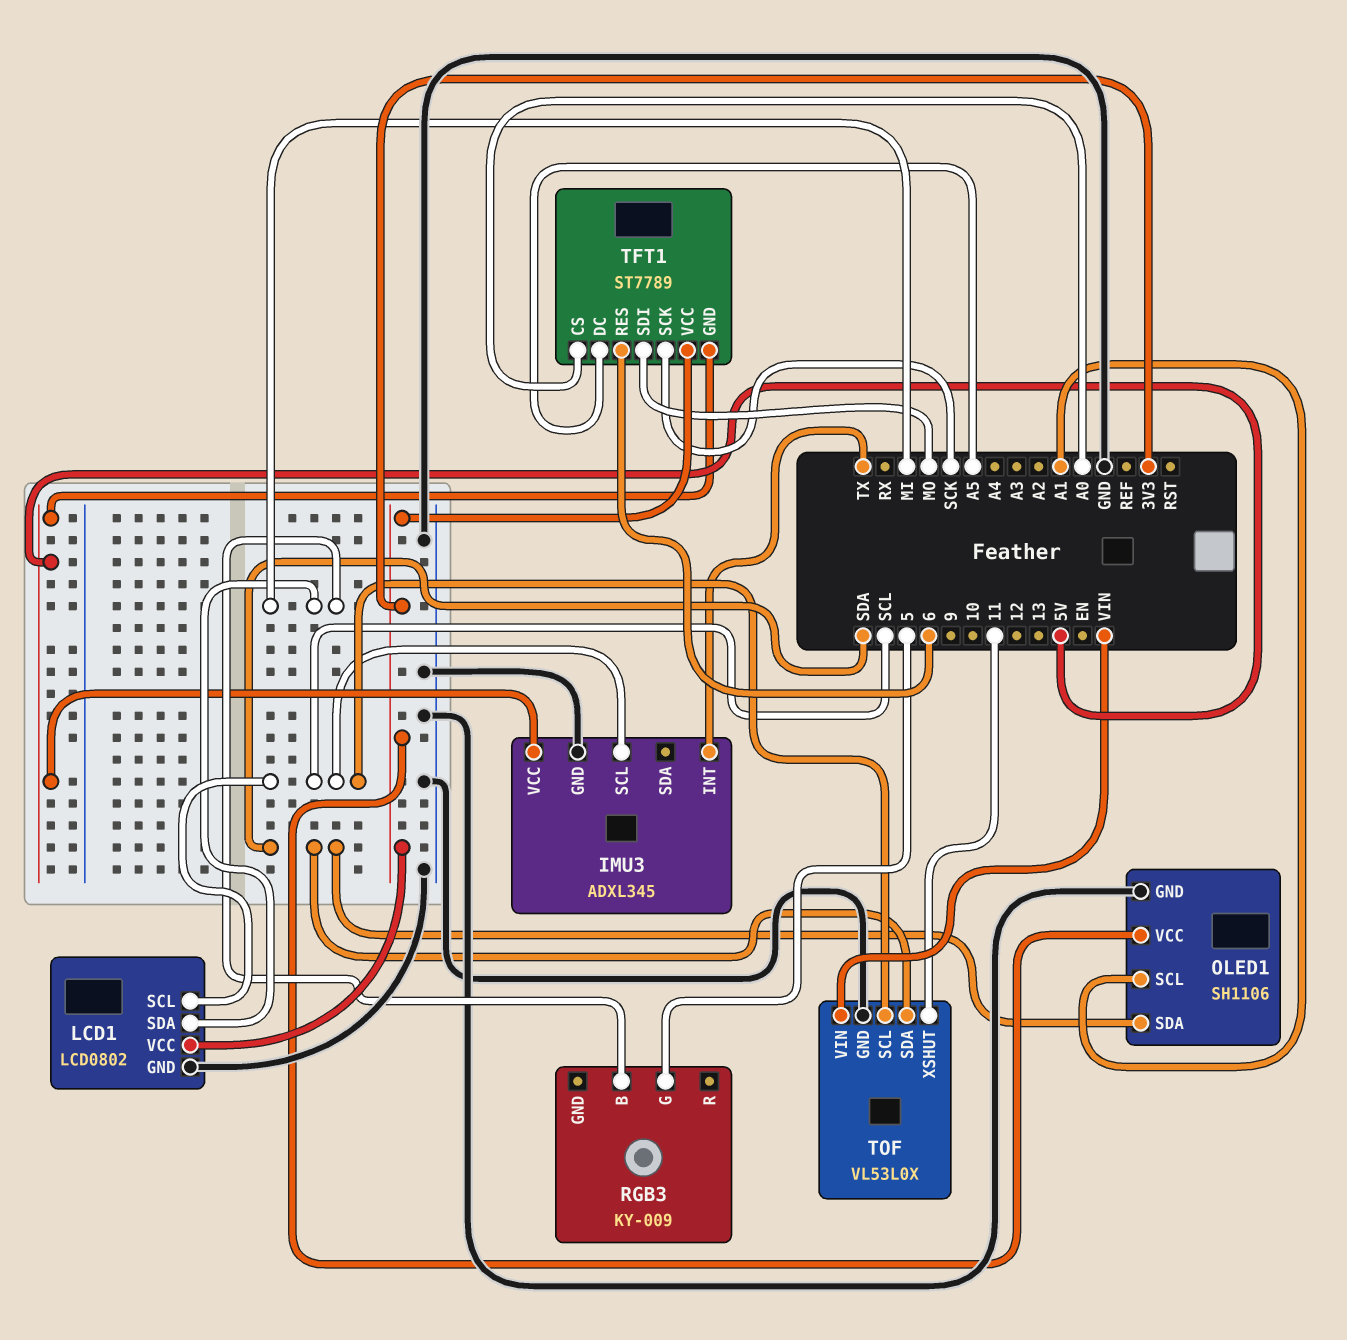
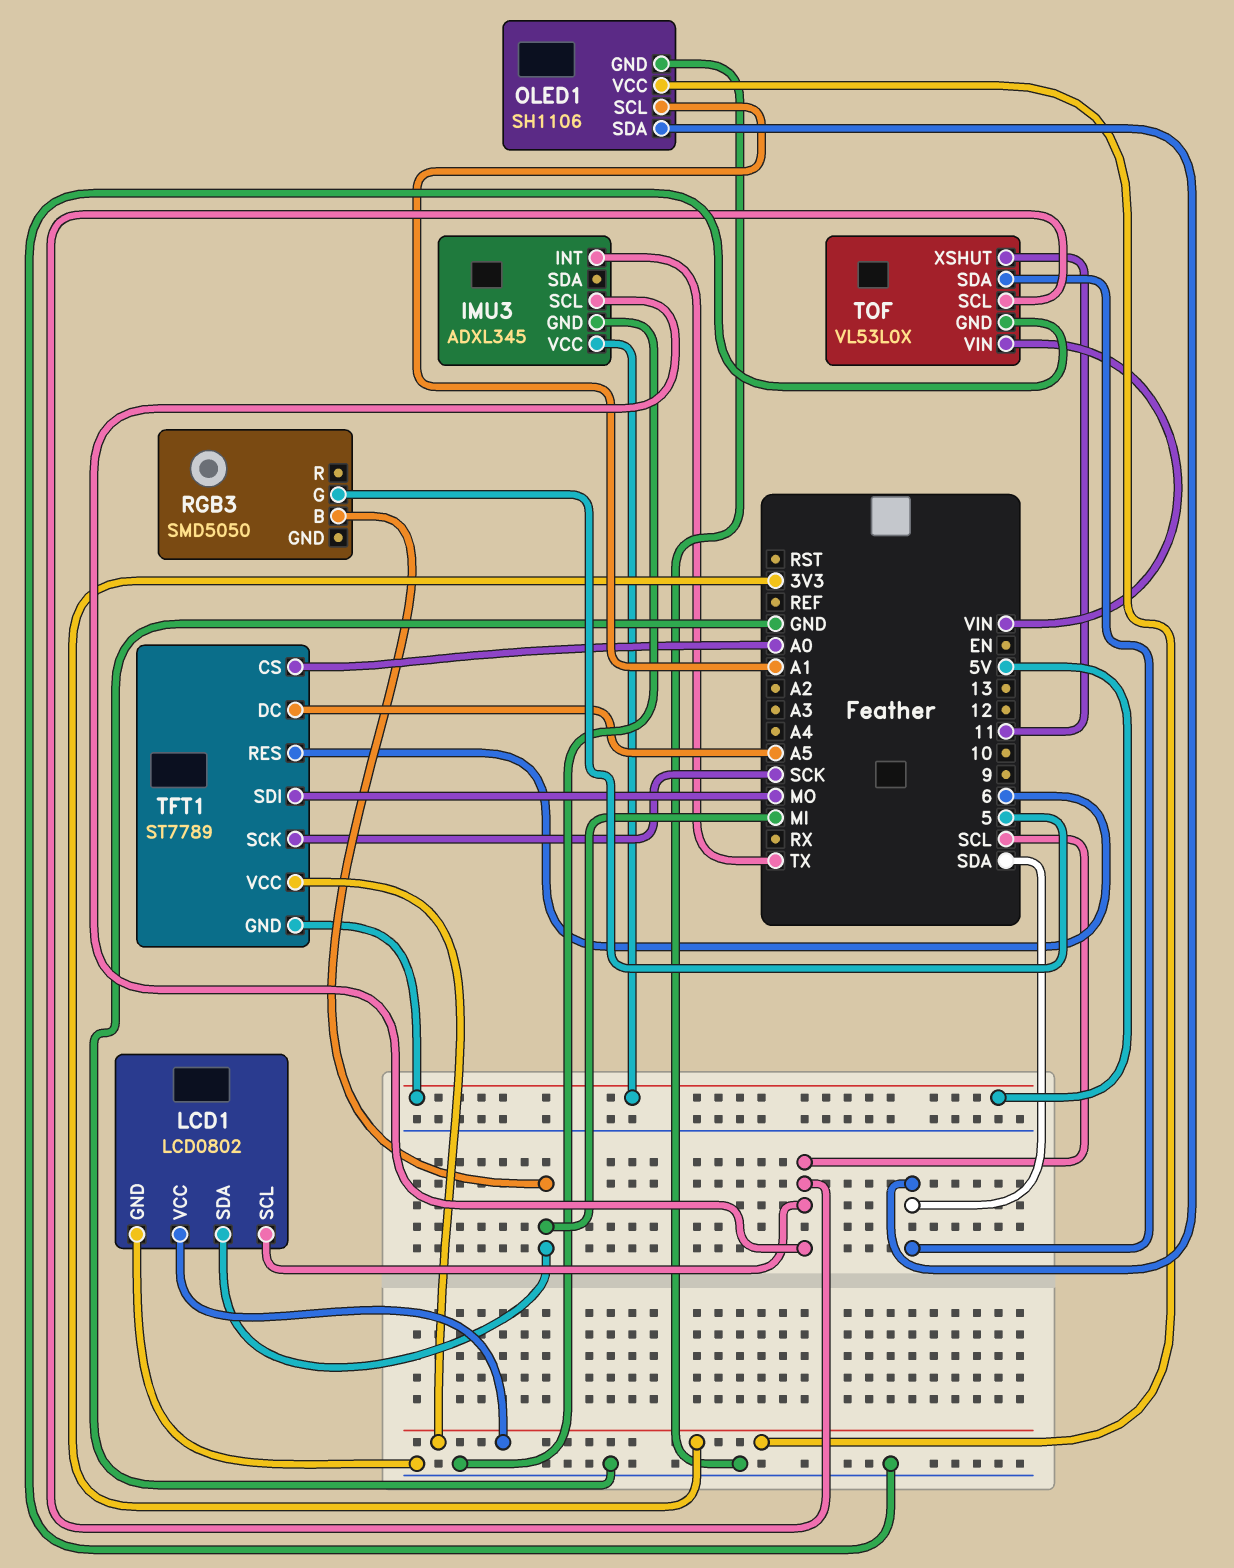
RGB3: KY-009 -> SMD5050

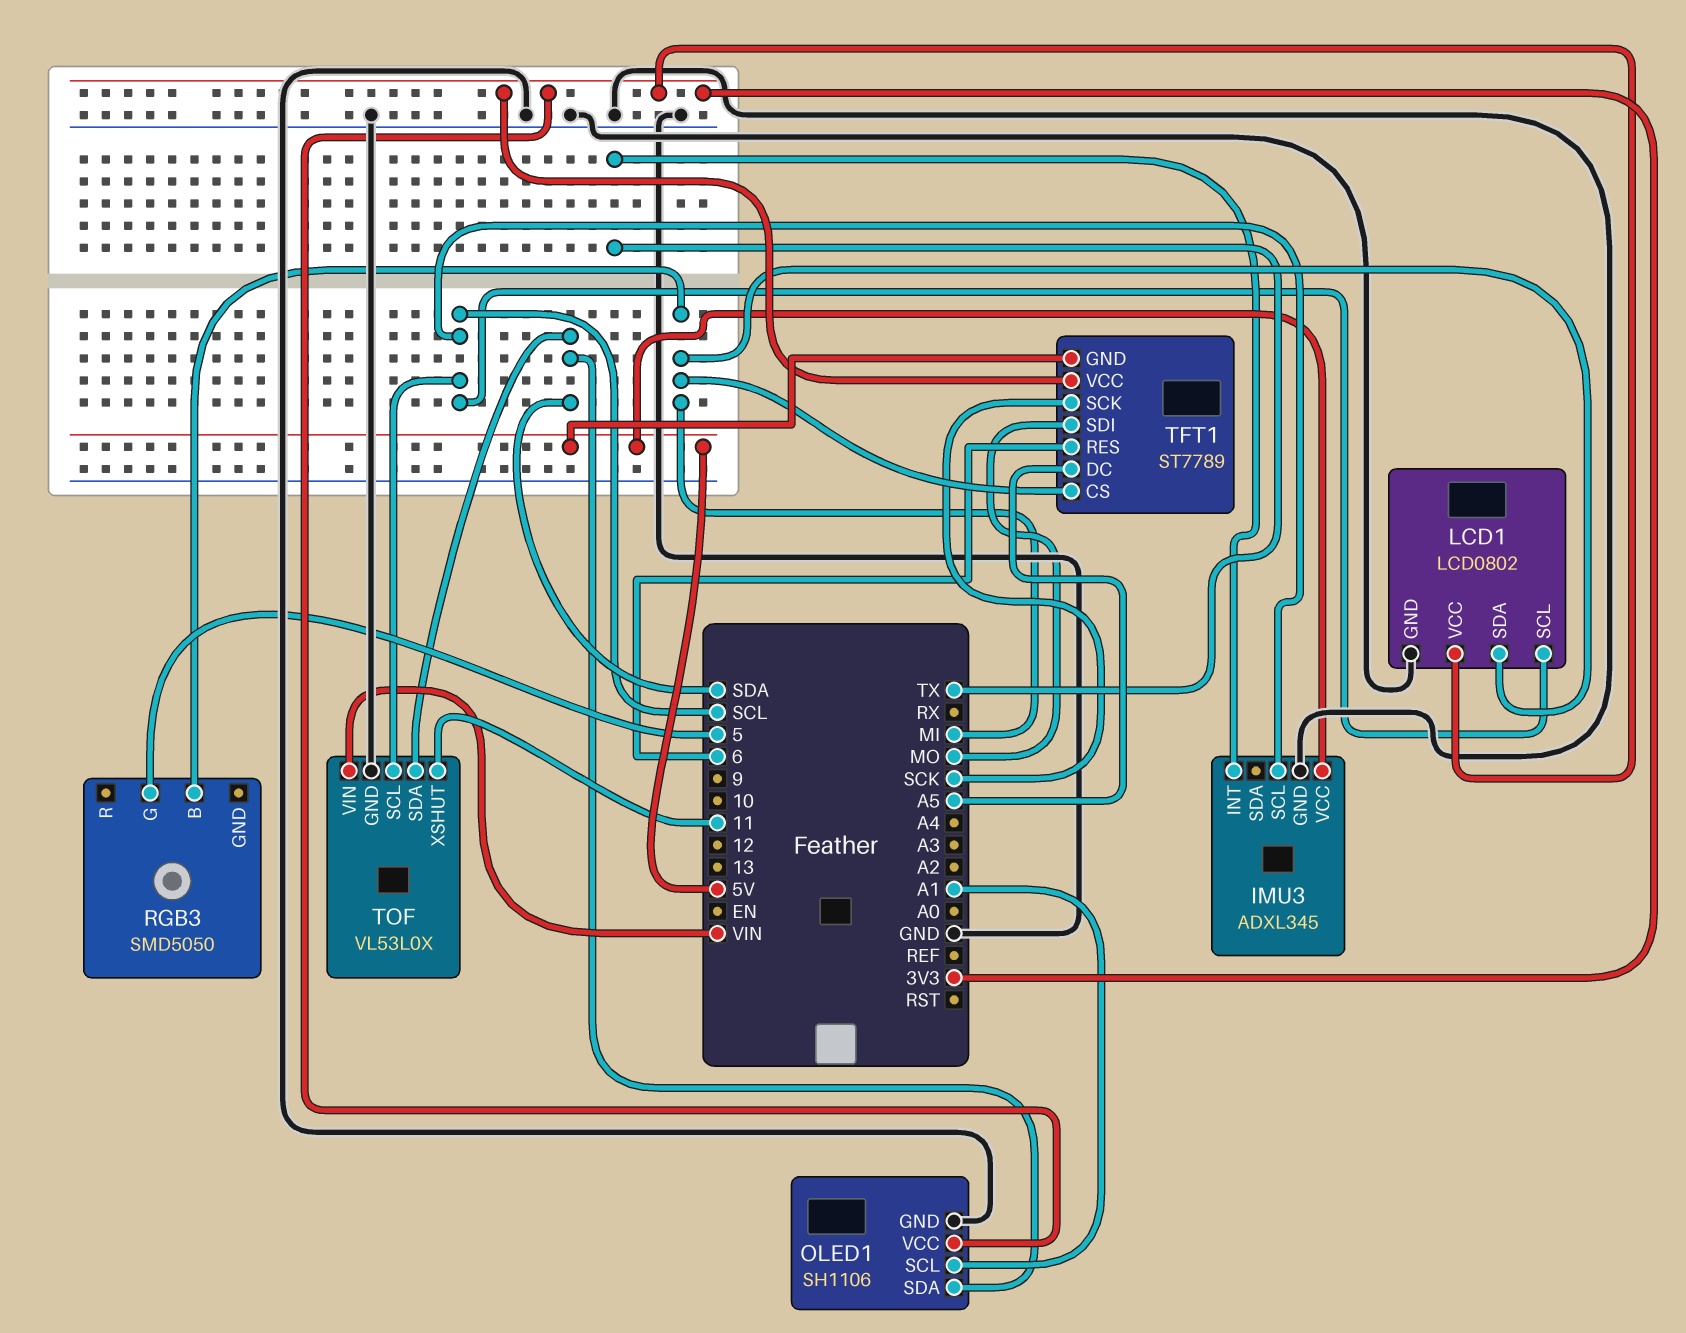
TFT1 pin CS: A0 -> MI

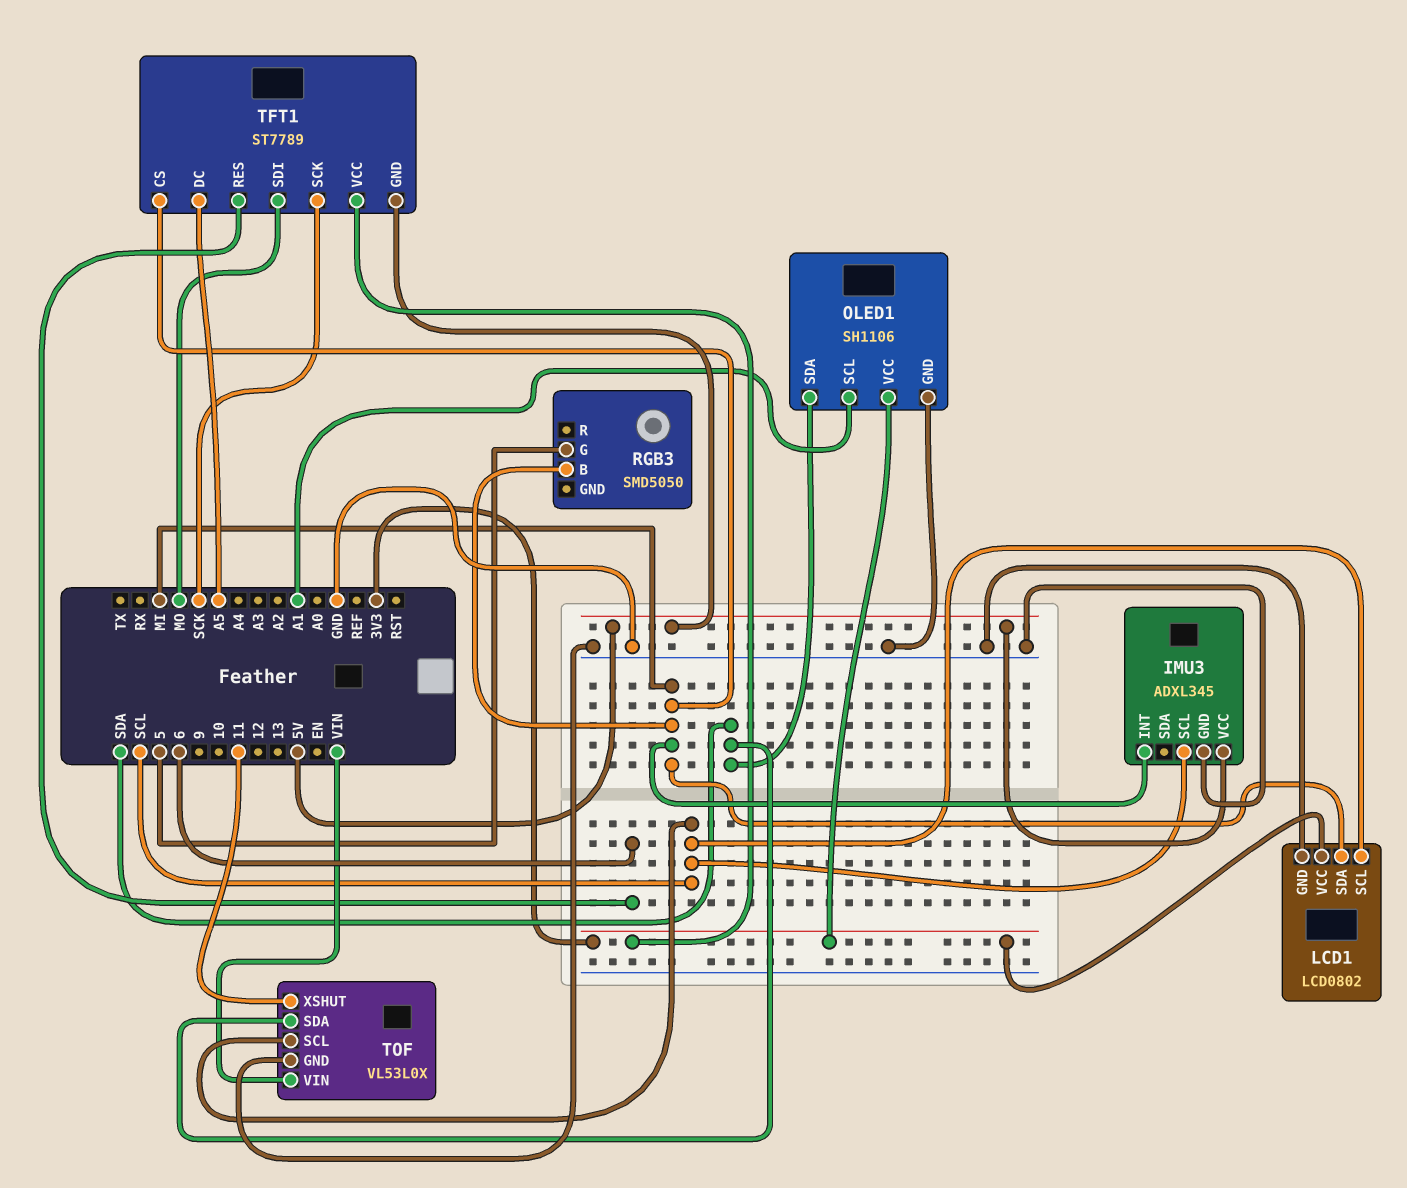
IMU3 pin INT: TX -> MI

